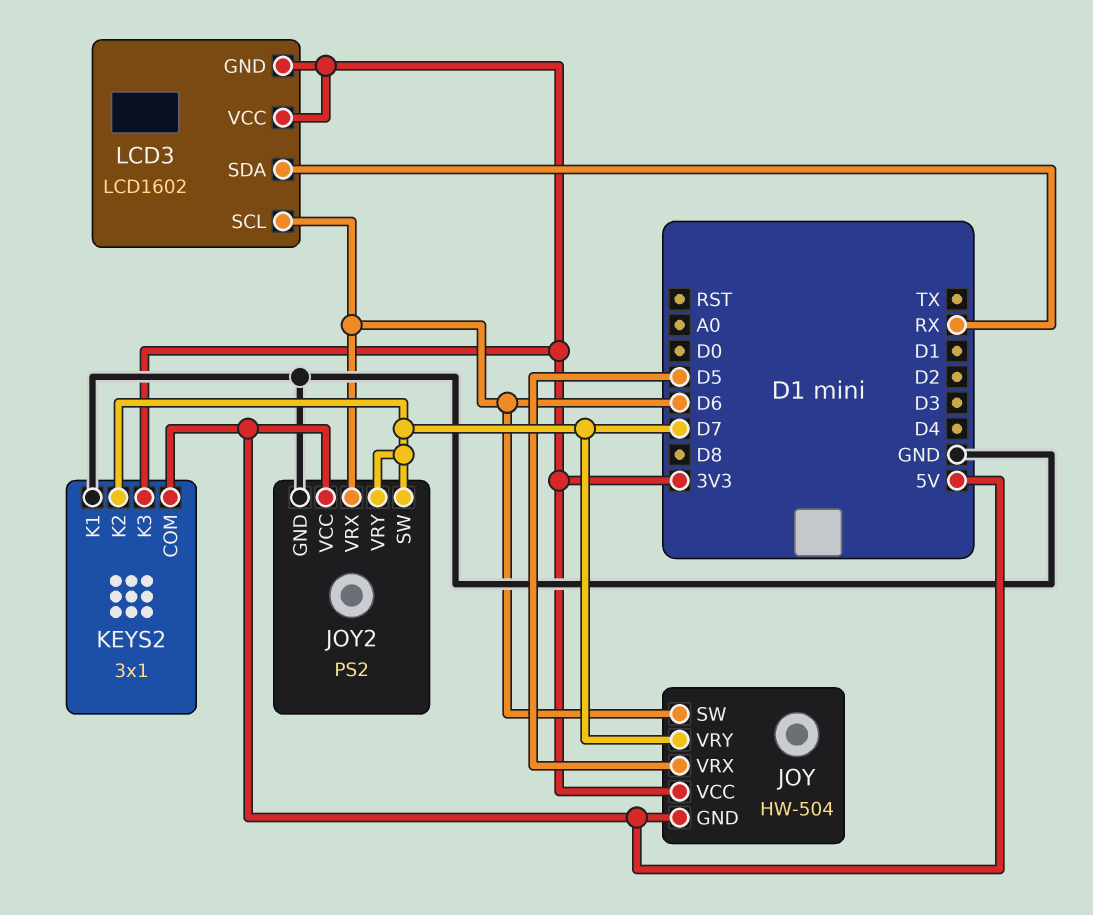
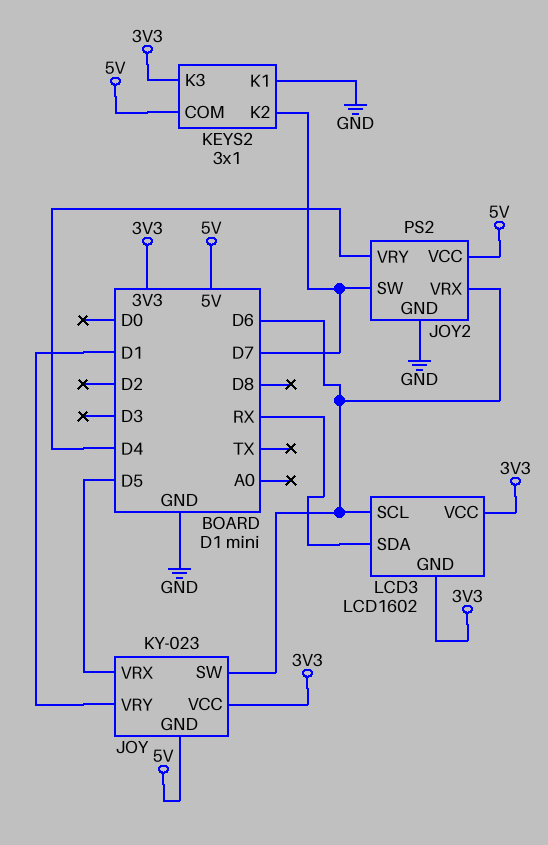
JOY: HW-504 -> KY-023
JOY pin VRY: D7 -> D1
JOY2 pin VRY: D7 -> D4

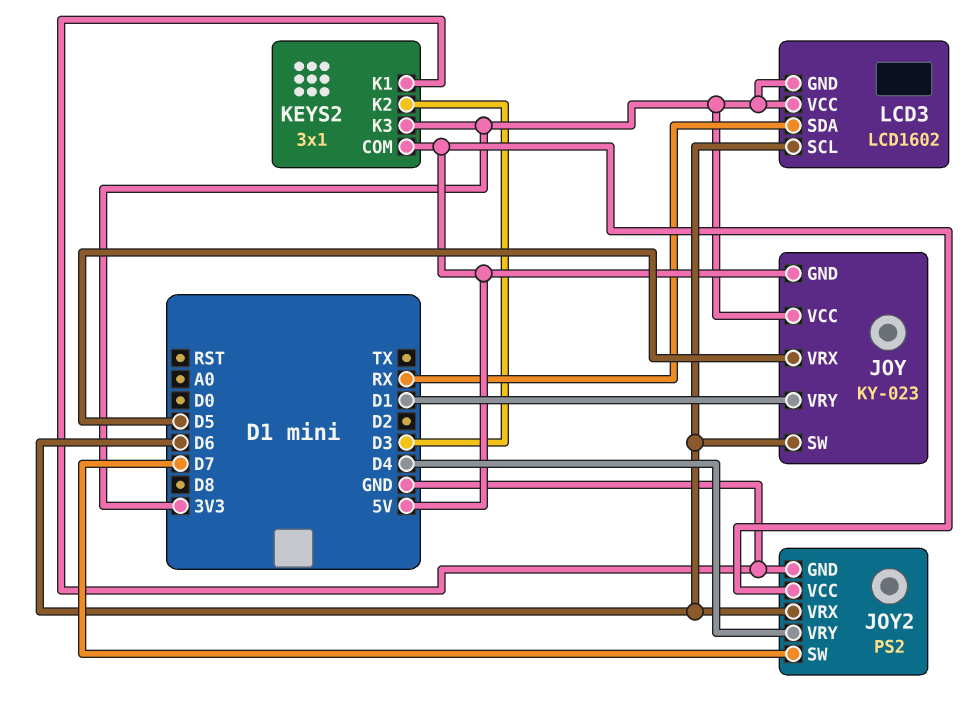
KEYS2 pin K2: D7 -> D3

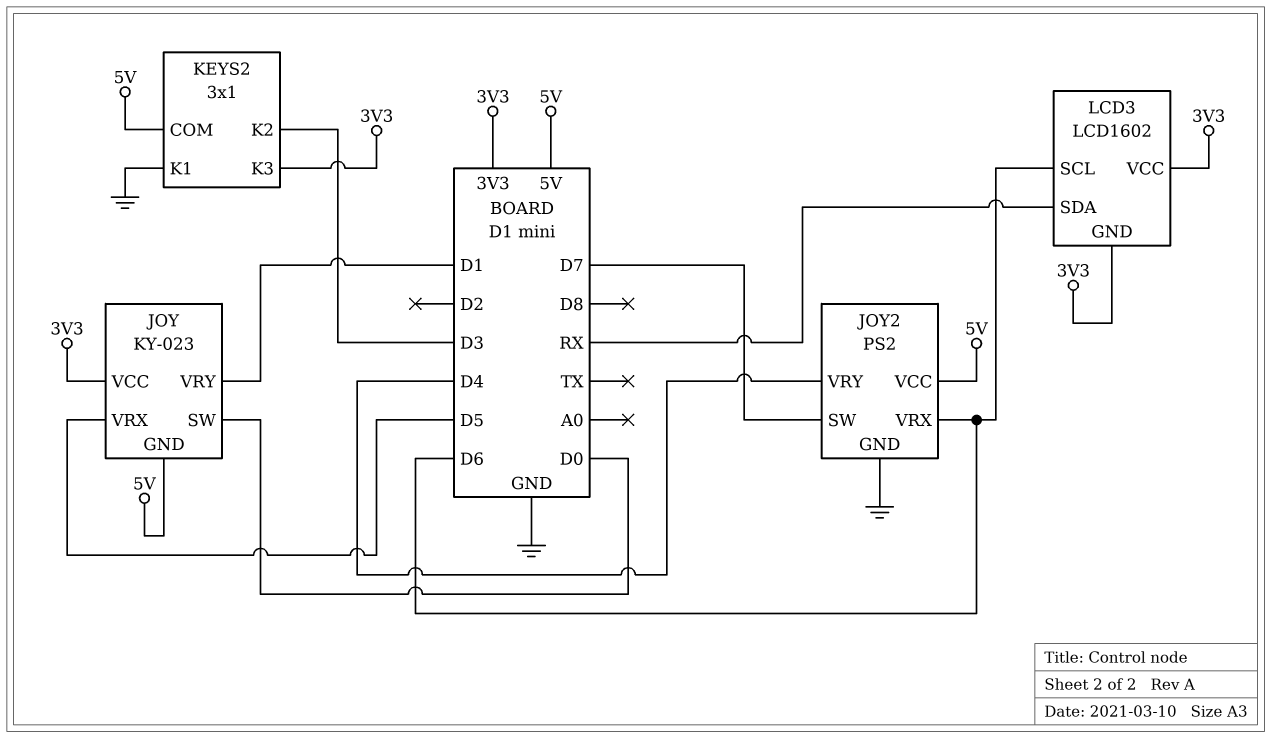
JOY pin SW: D6 -> D0

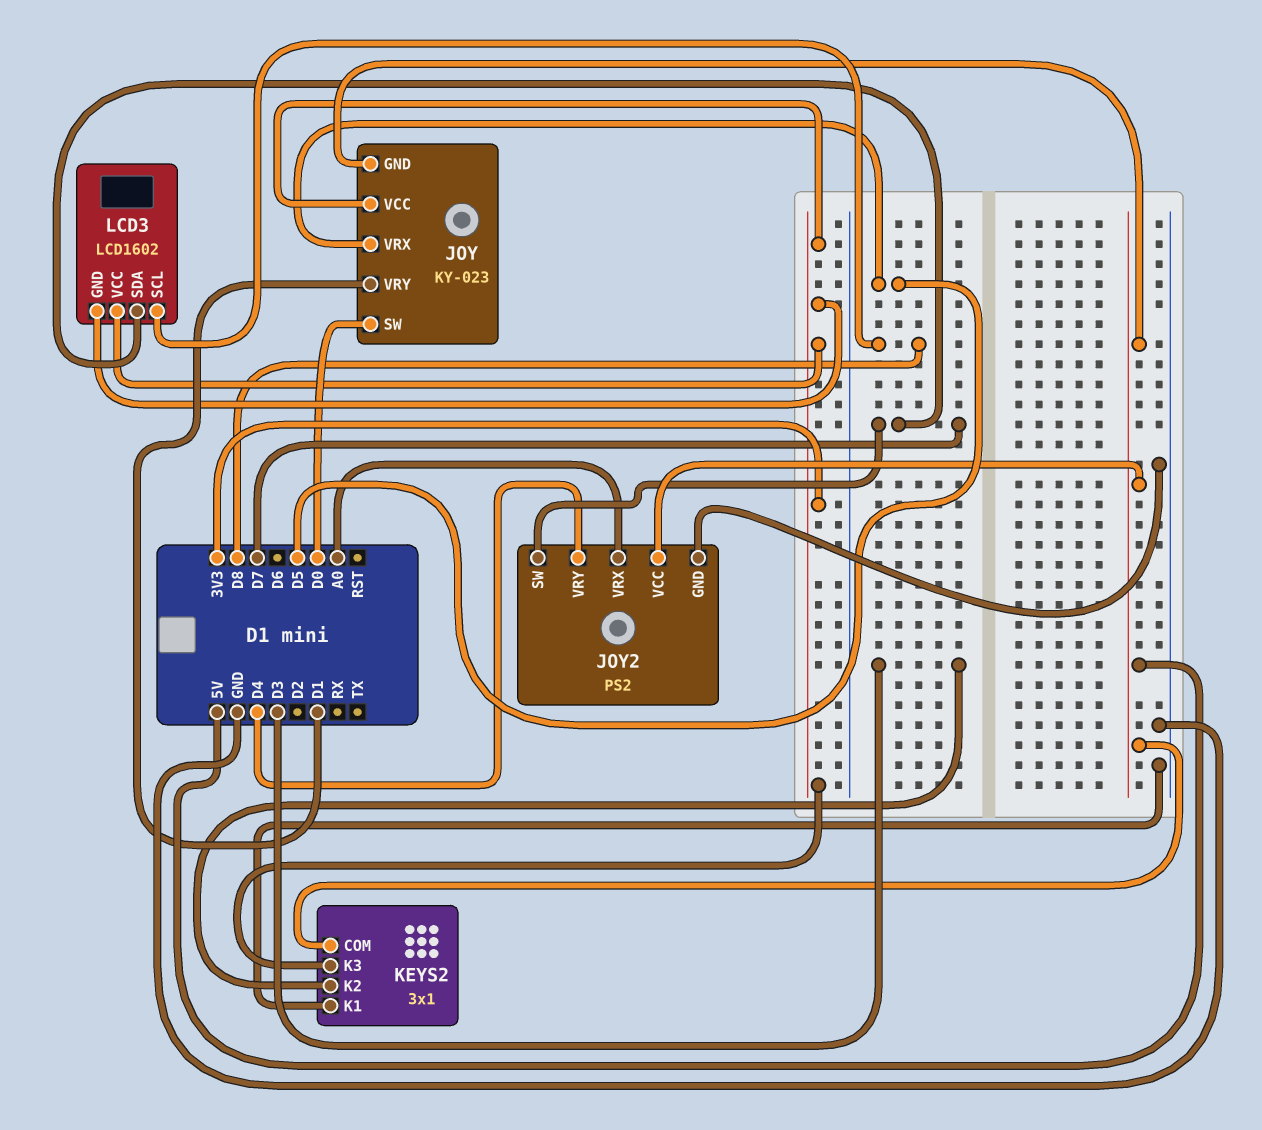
JOY2 pin VRX: D6 -> A0
LCD3 pin SCL: D6 -> D8
LCD3 pin SDA: RX -> D7

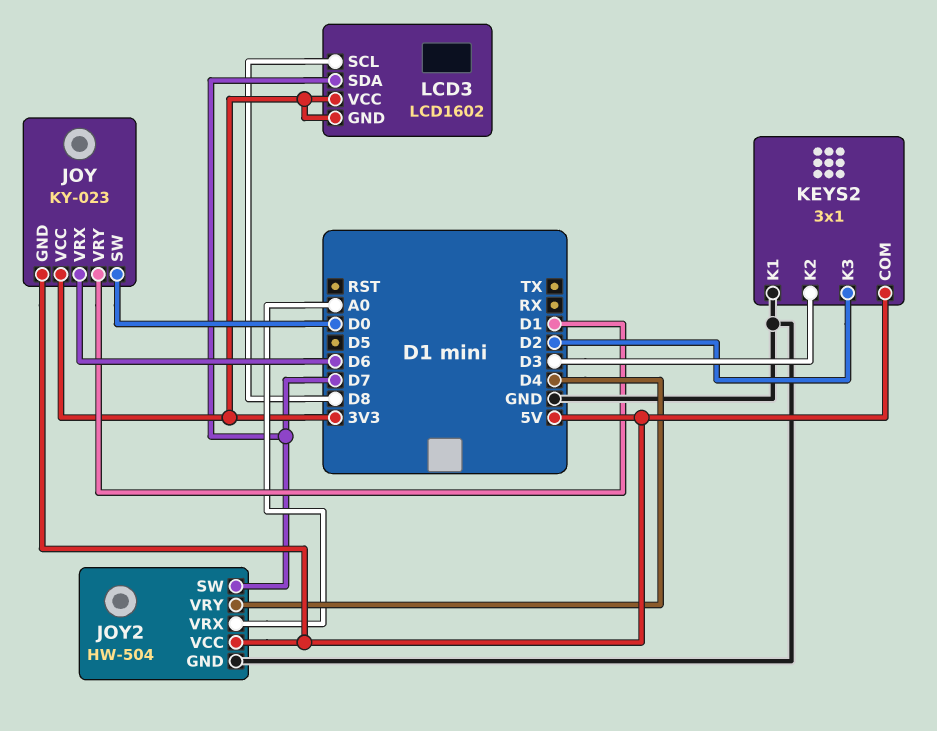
JOY pin VRX: D5 -> D6
JOY2: PS2 -> HW-504
KEYS2 pin K3: 3V3 -> D2

